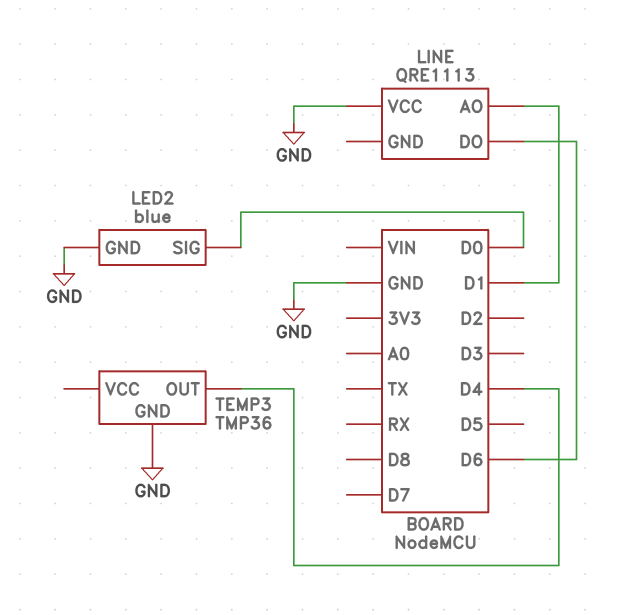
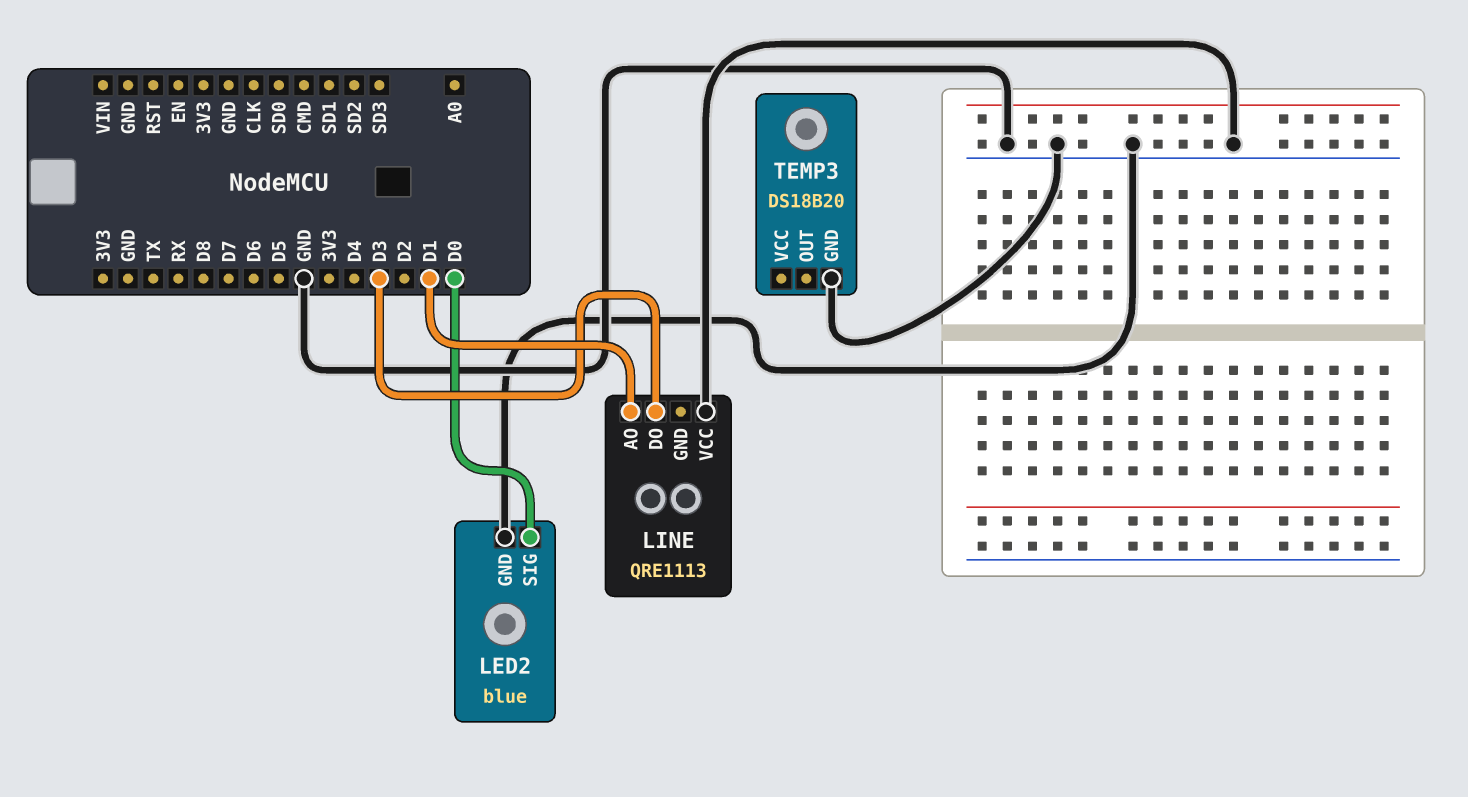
LINE pin DO: D6 -> D3
TEMP3: TMP36 -> DS18B20
TEMP3 pin OUT: D4 -> none

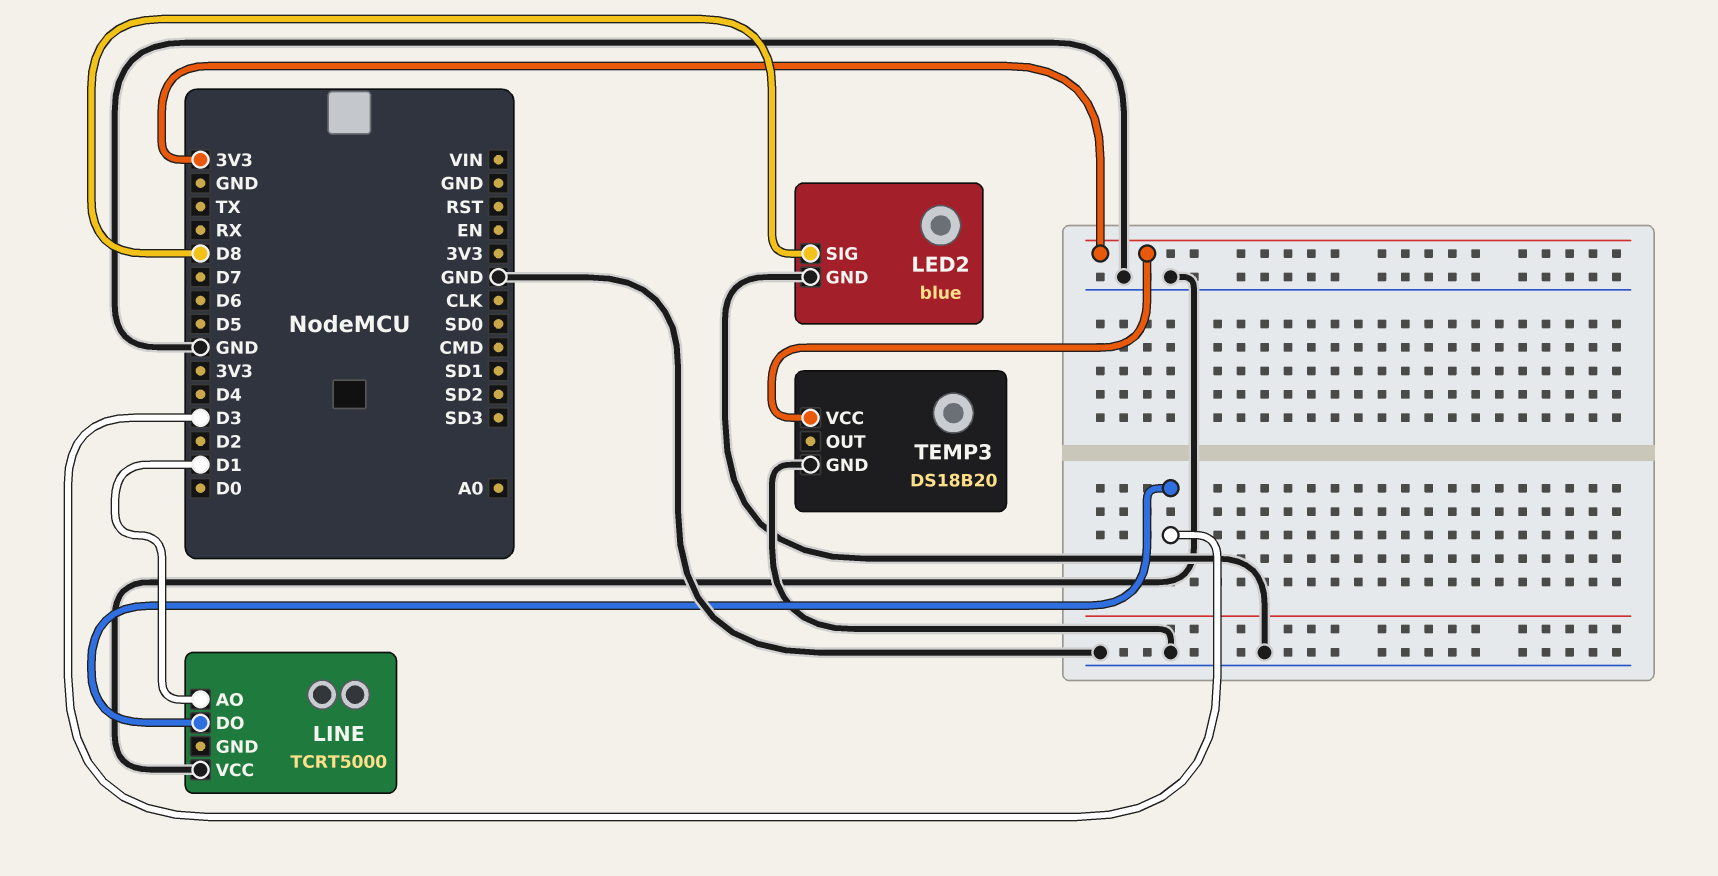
LED2 pin SIG: D0 -> D8
LINE: QRE1113 -> TCRT5000
TEMP3 pin VCC: none -> 3V3

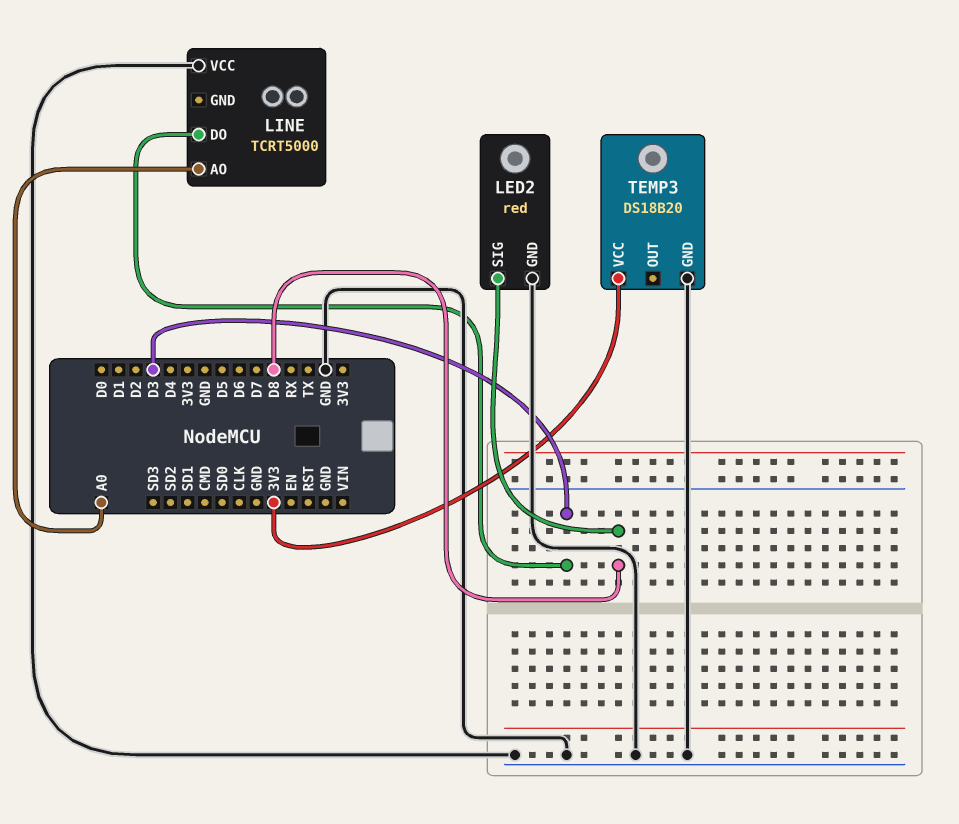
LED2: blue -> red
LINE pin AO: D1 -> A0

